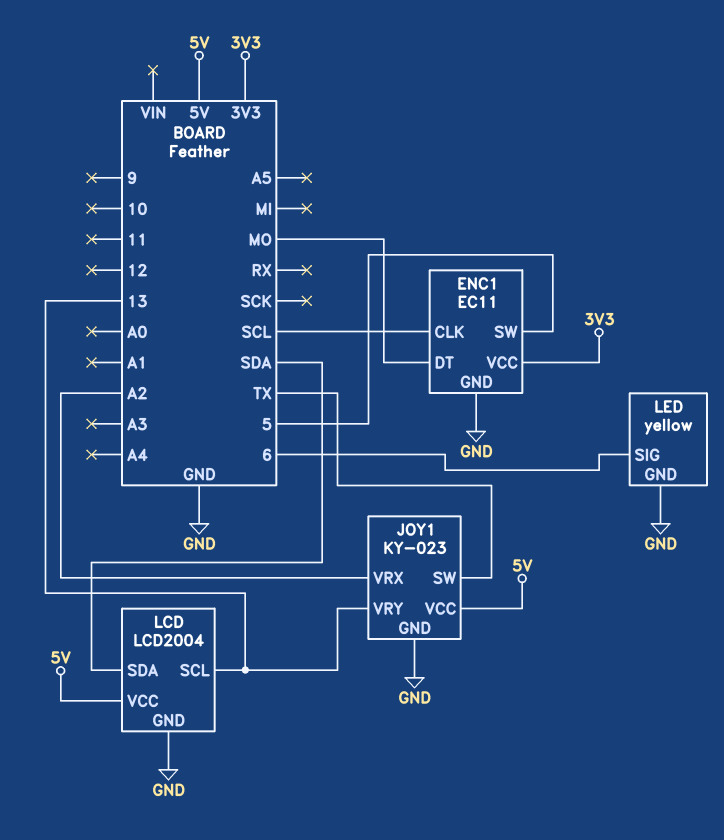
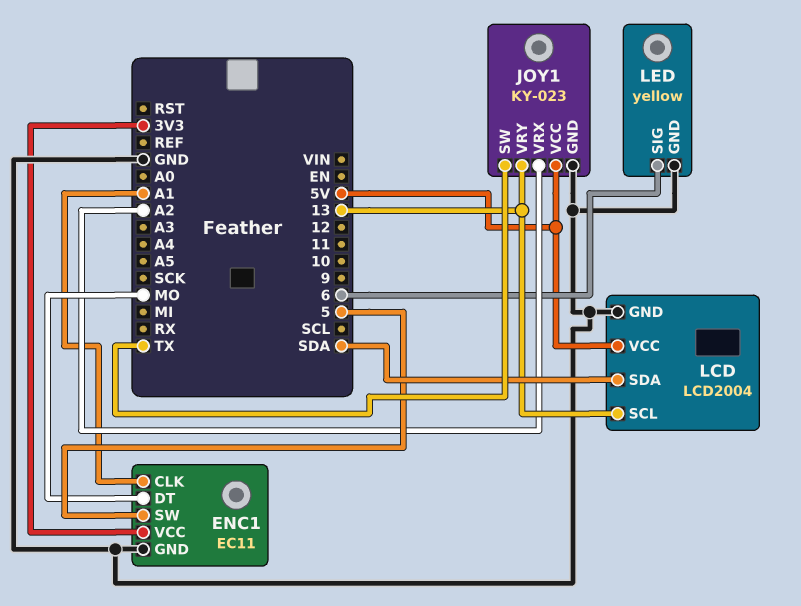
ENC1 pin CLK: SCL -> A1

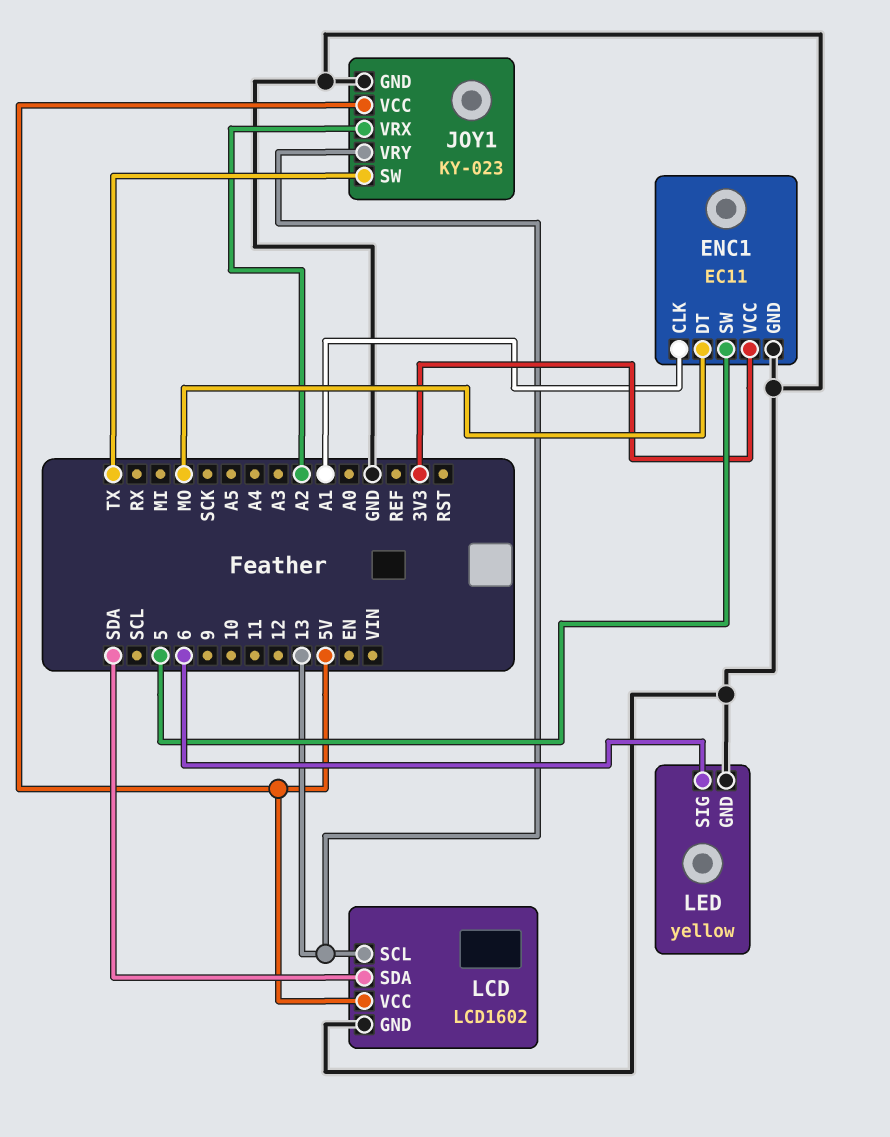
LCD: LCD2004 -> LCD1602

